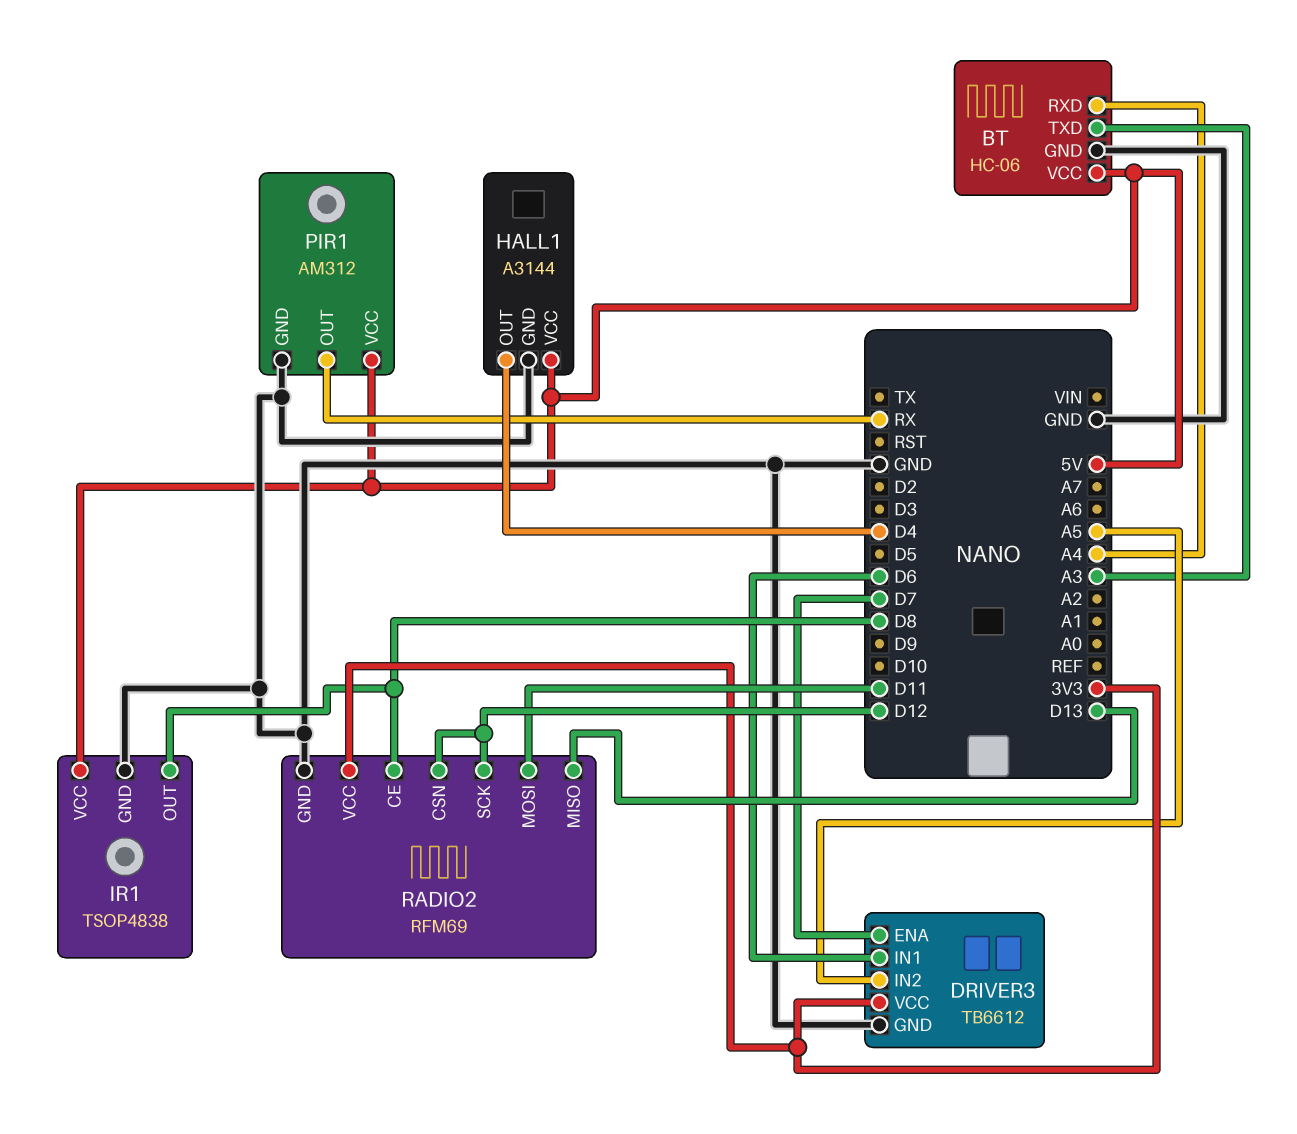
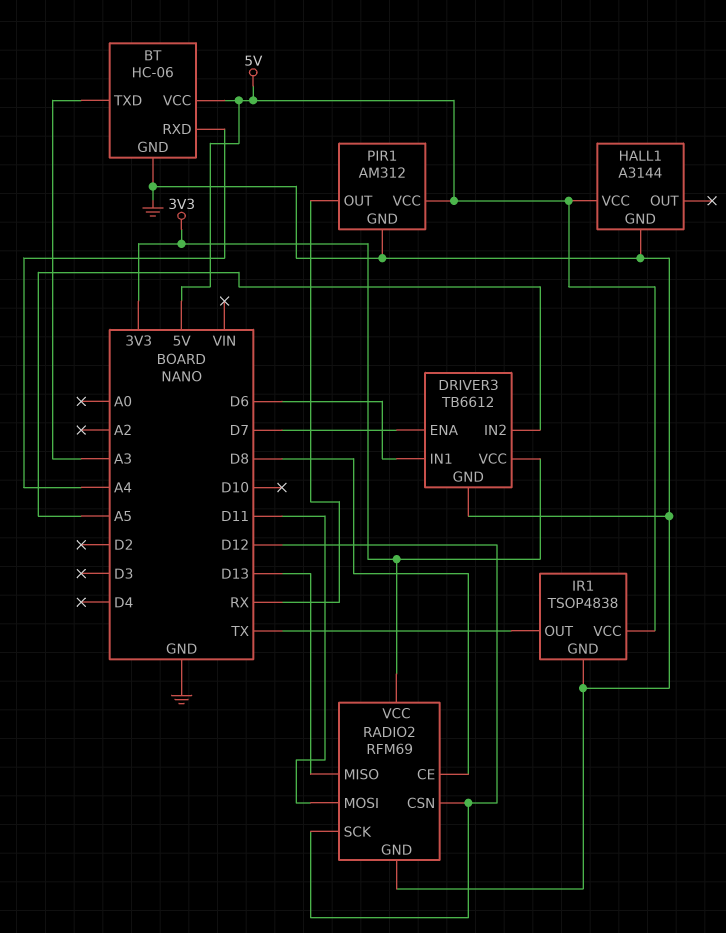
HALL1 pin OUT: D4 -> none
IR1 pin OUT: D8 -> TX

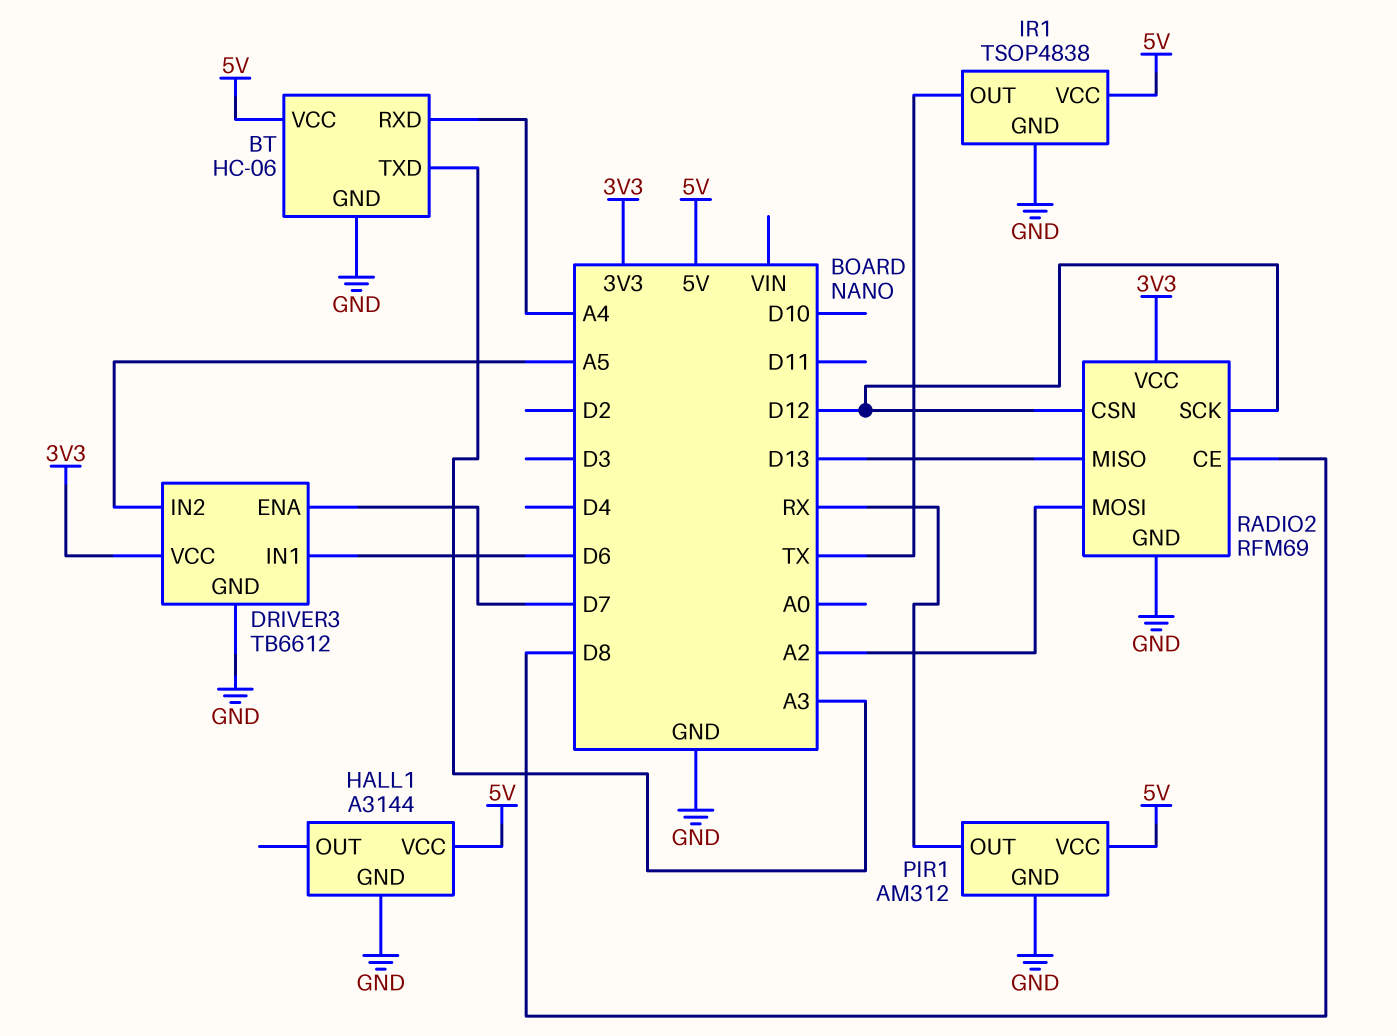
RADIO2 pin MOSI: D11 -> A2

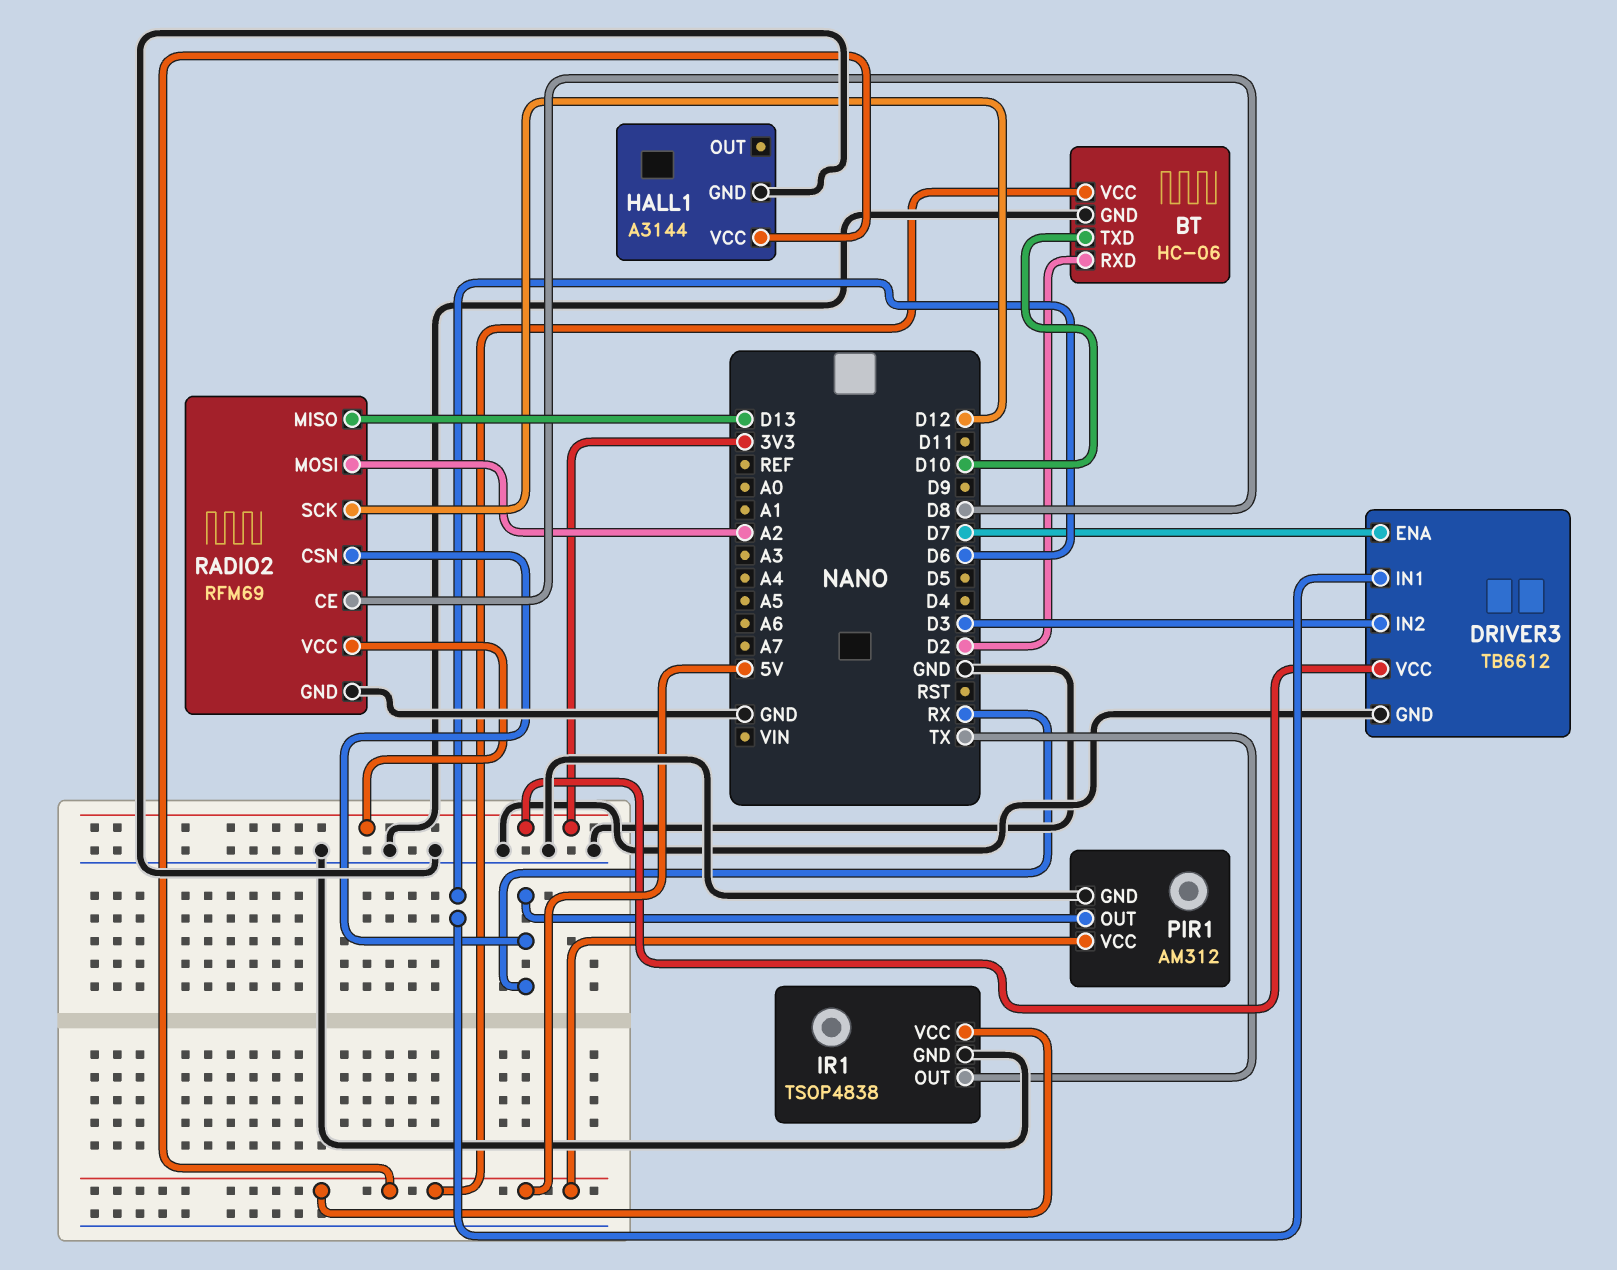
BT pin RXD: A4 -> D2
BT pin TXD: A3 -> D10
DRIVER3 pin IN2: A5 -> D3
RADIO2 pin CSN: D12 -> RX

